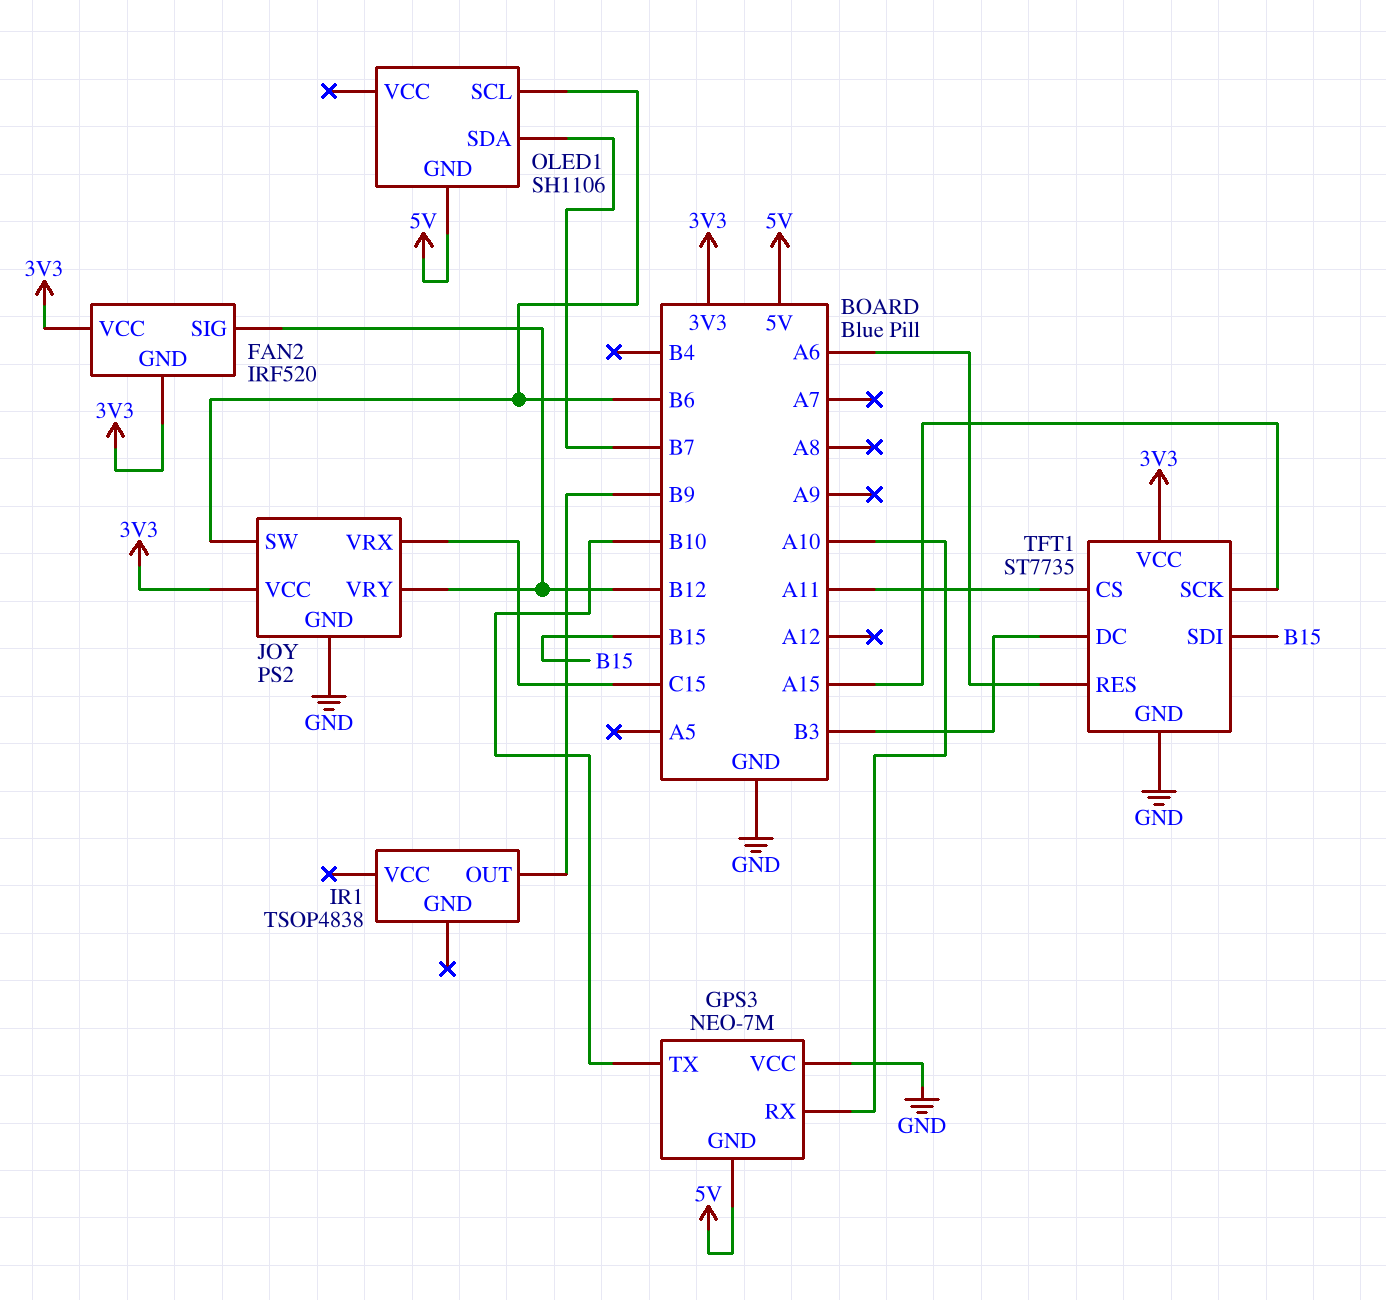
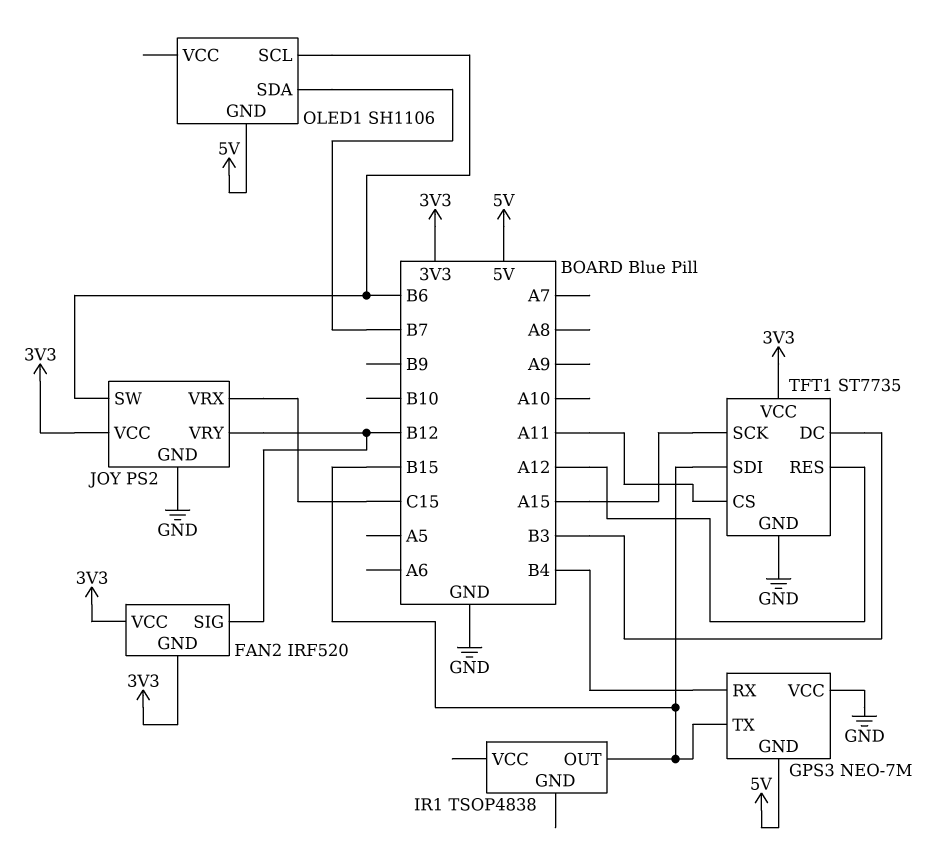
GPS3 pin RX: A10 -> B4
GPS3 pin TX: B10 -> B15
IR1 pin OUT: B9 -> B15
TFT1 pin RES: A6 -> A12

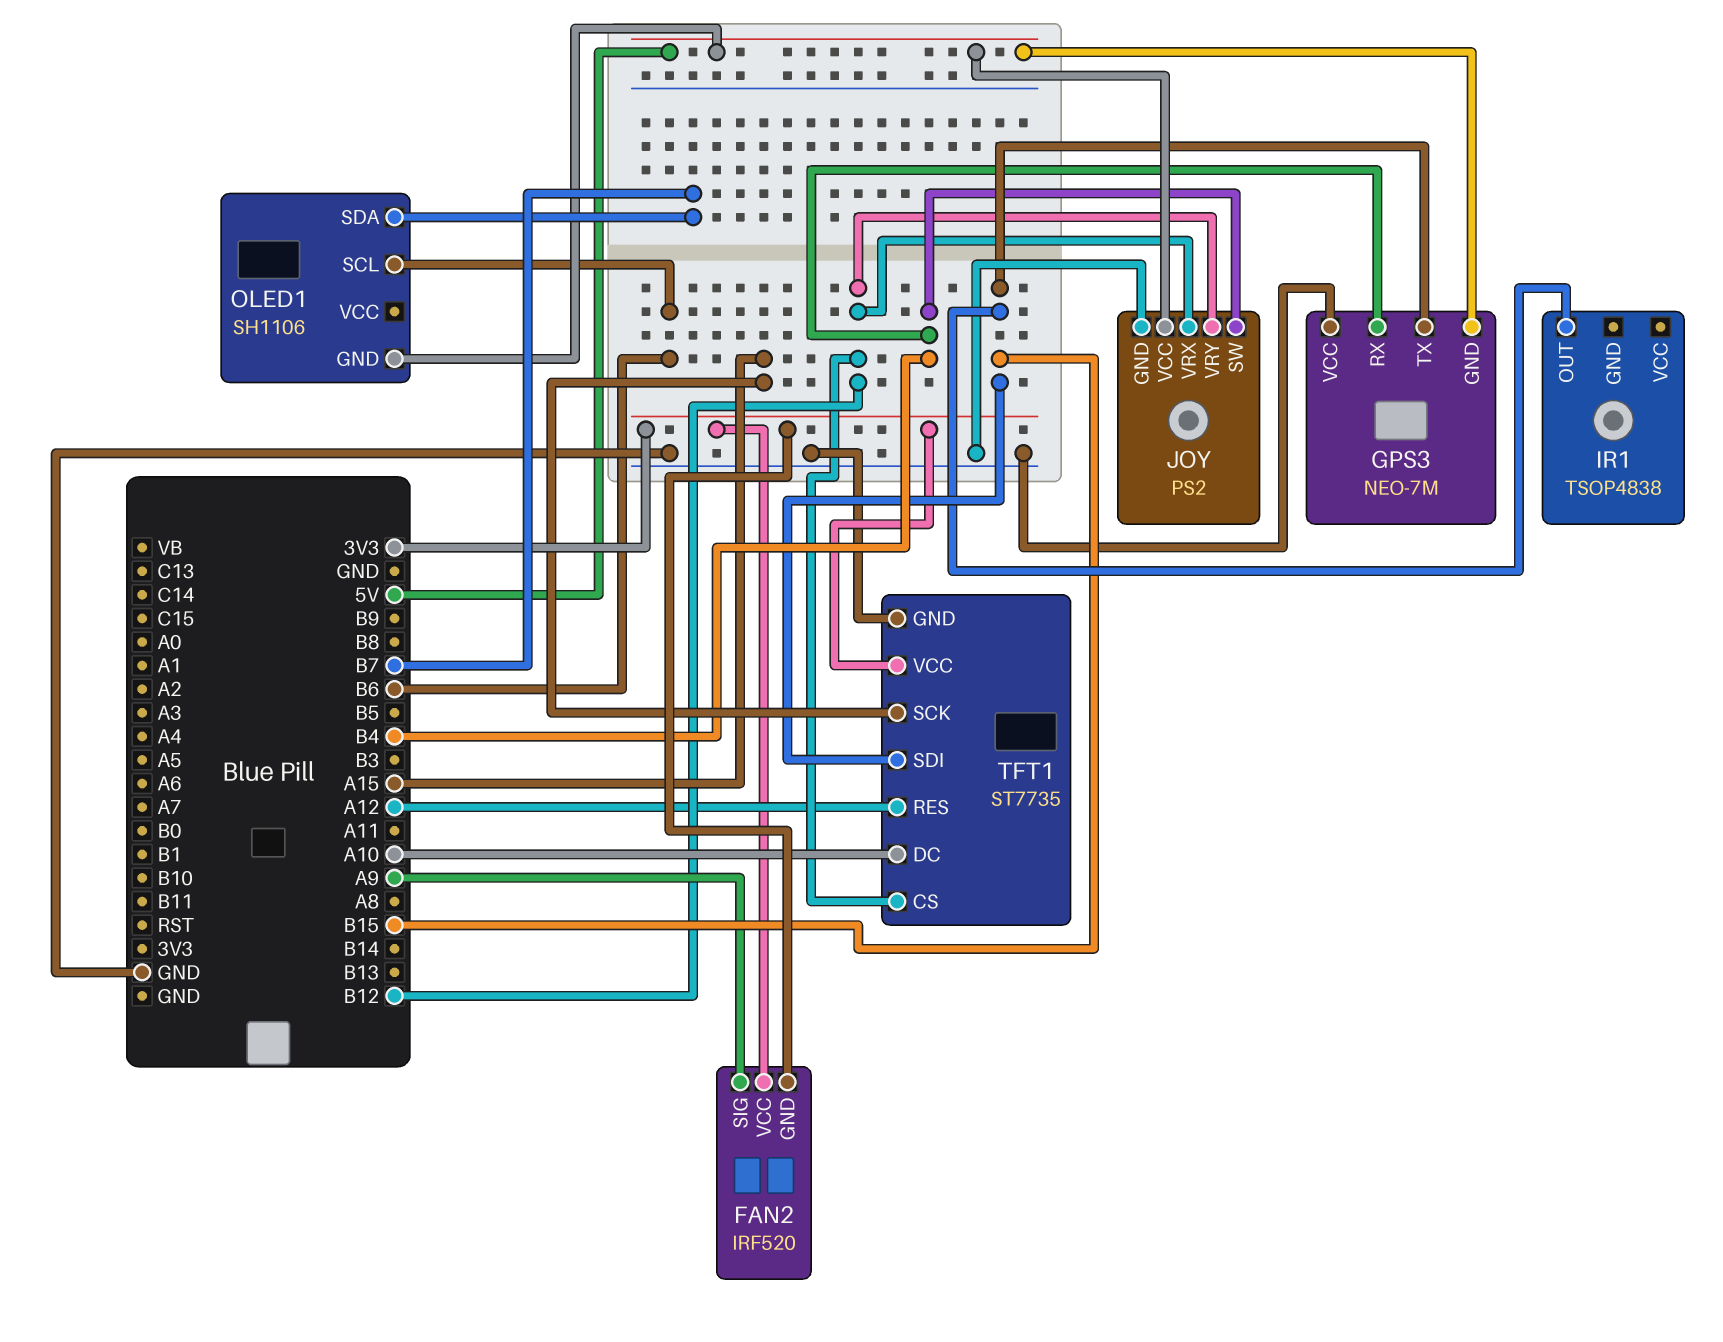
FAN2 pin SIG: B12 -> A9
JOY pin SW: B6 -> B4
JOY pin VCC: 3V3 -> 5V
JOY pin VRX: C15 -> B12
TFT1 pin CS: A11 -> B12
TFT1 pin DC: B3 -> A10

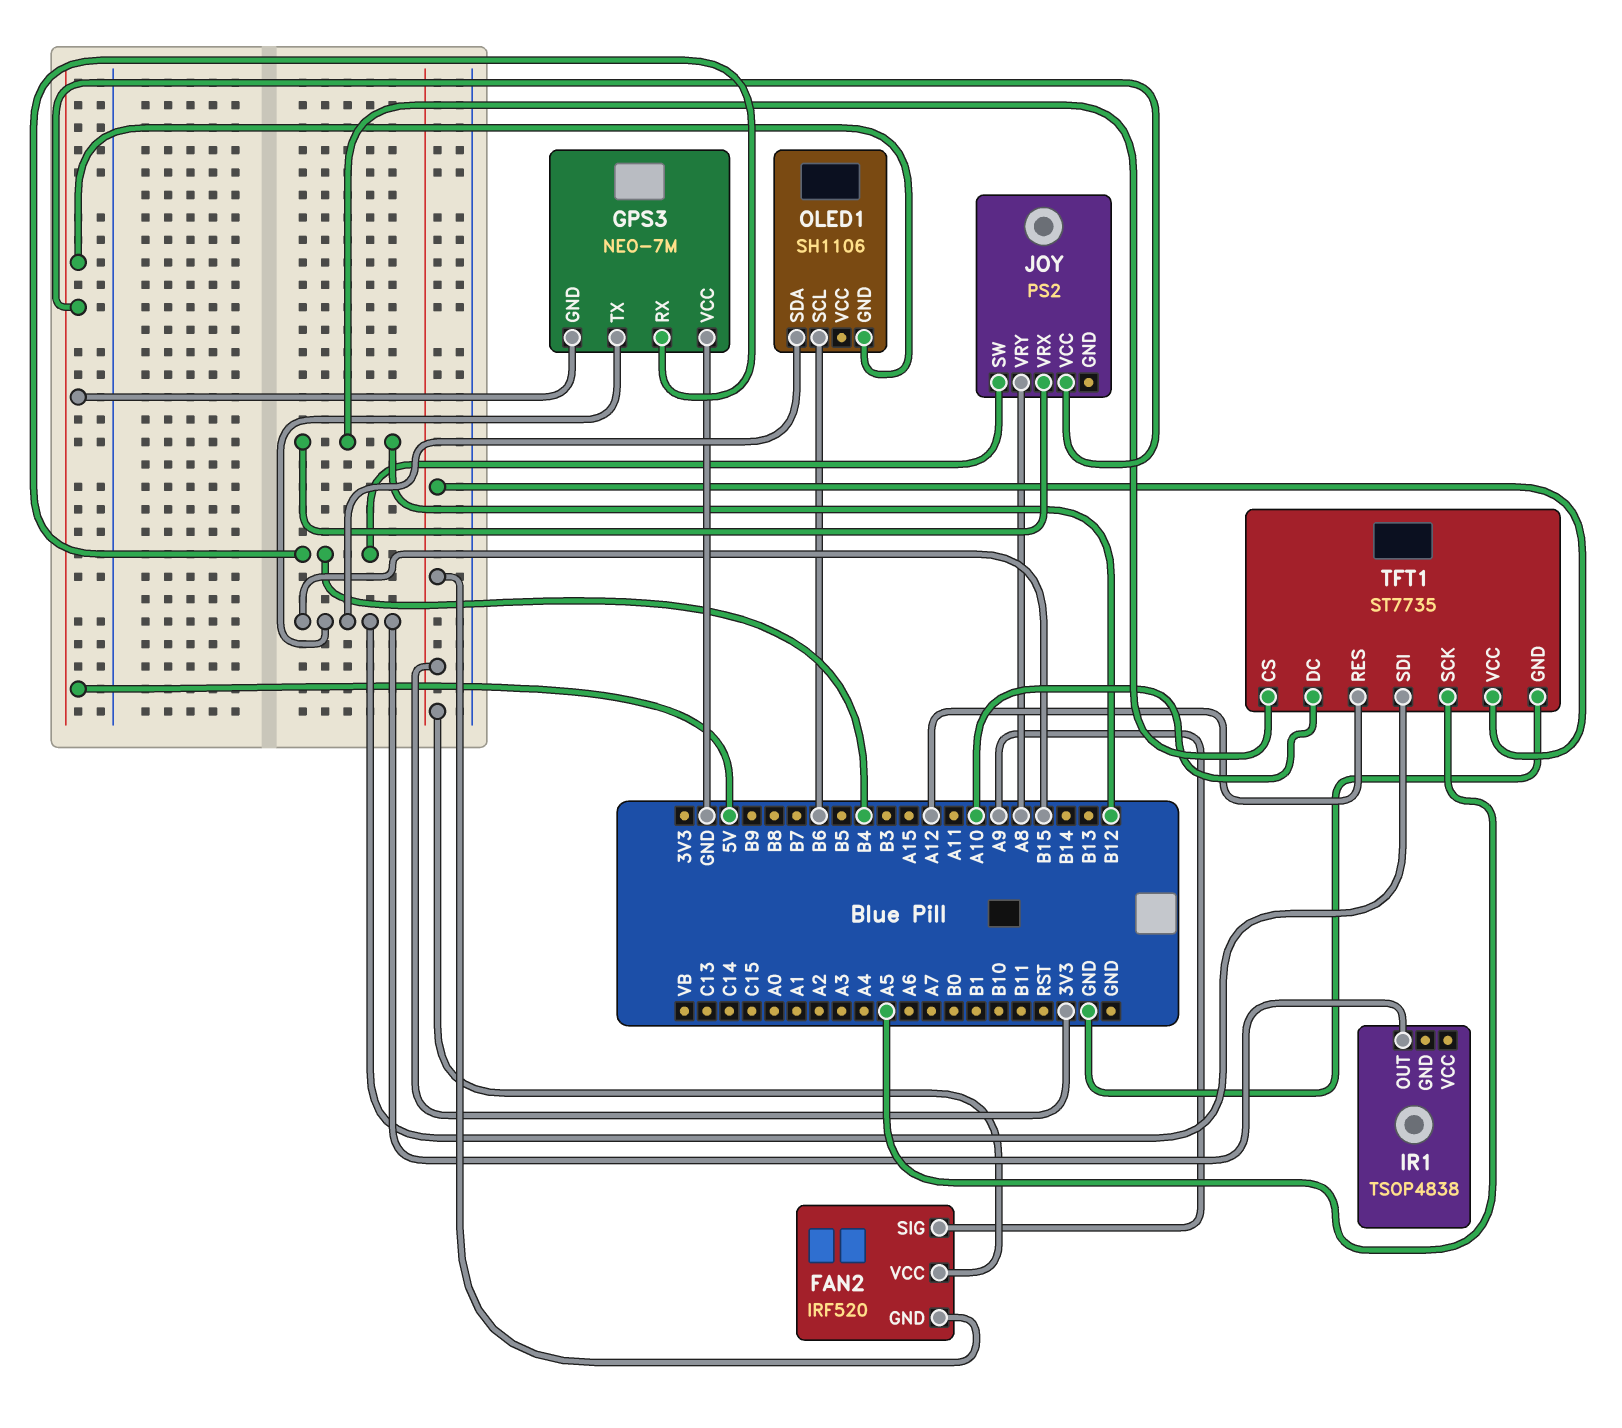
JOY pin GND: GND -> none
JOY pin VRY: B12 -> A8
OLED1 pin SDA: B7 -> B15
TFT1 pin SCK: A15 -> A5

